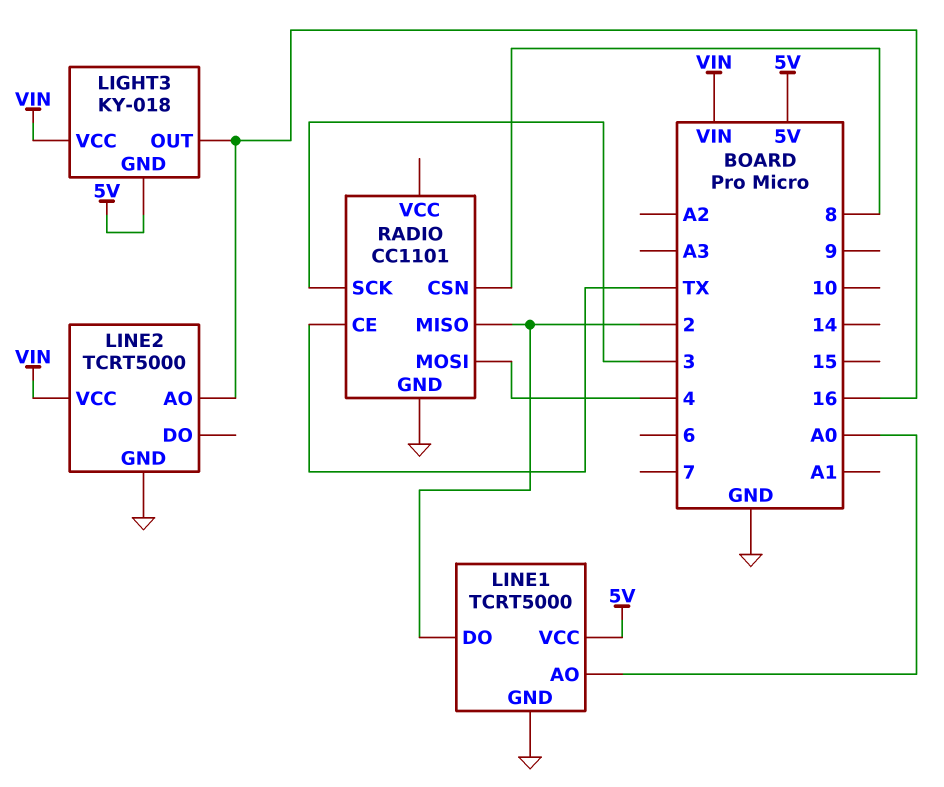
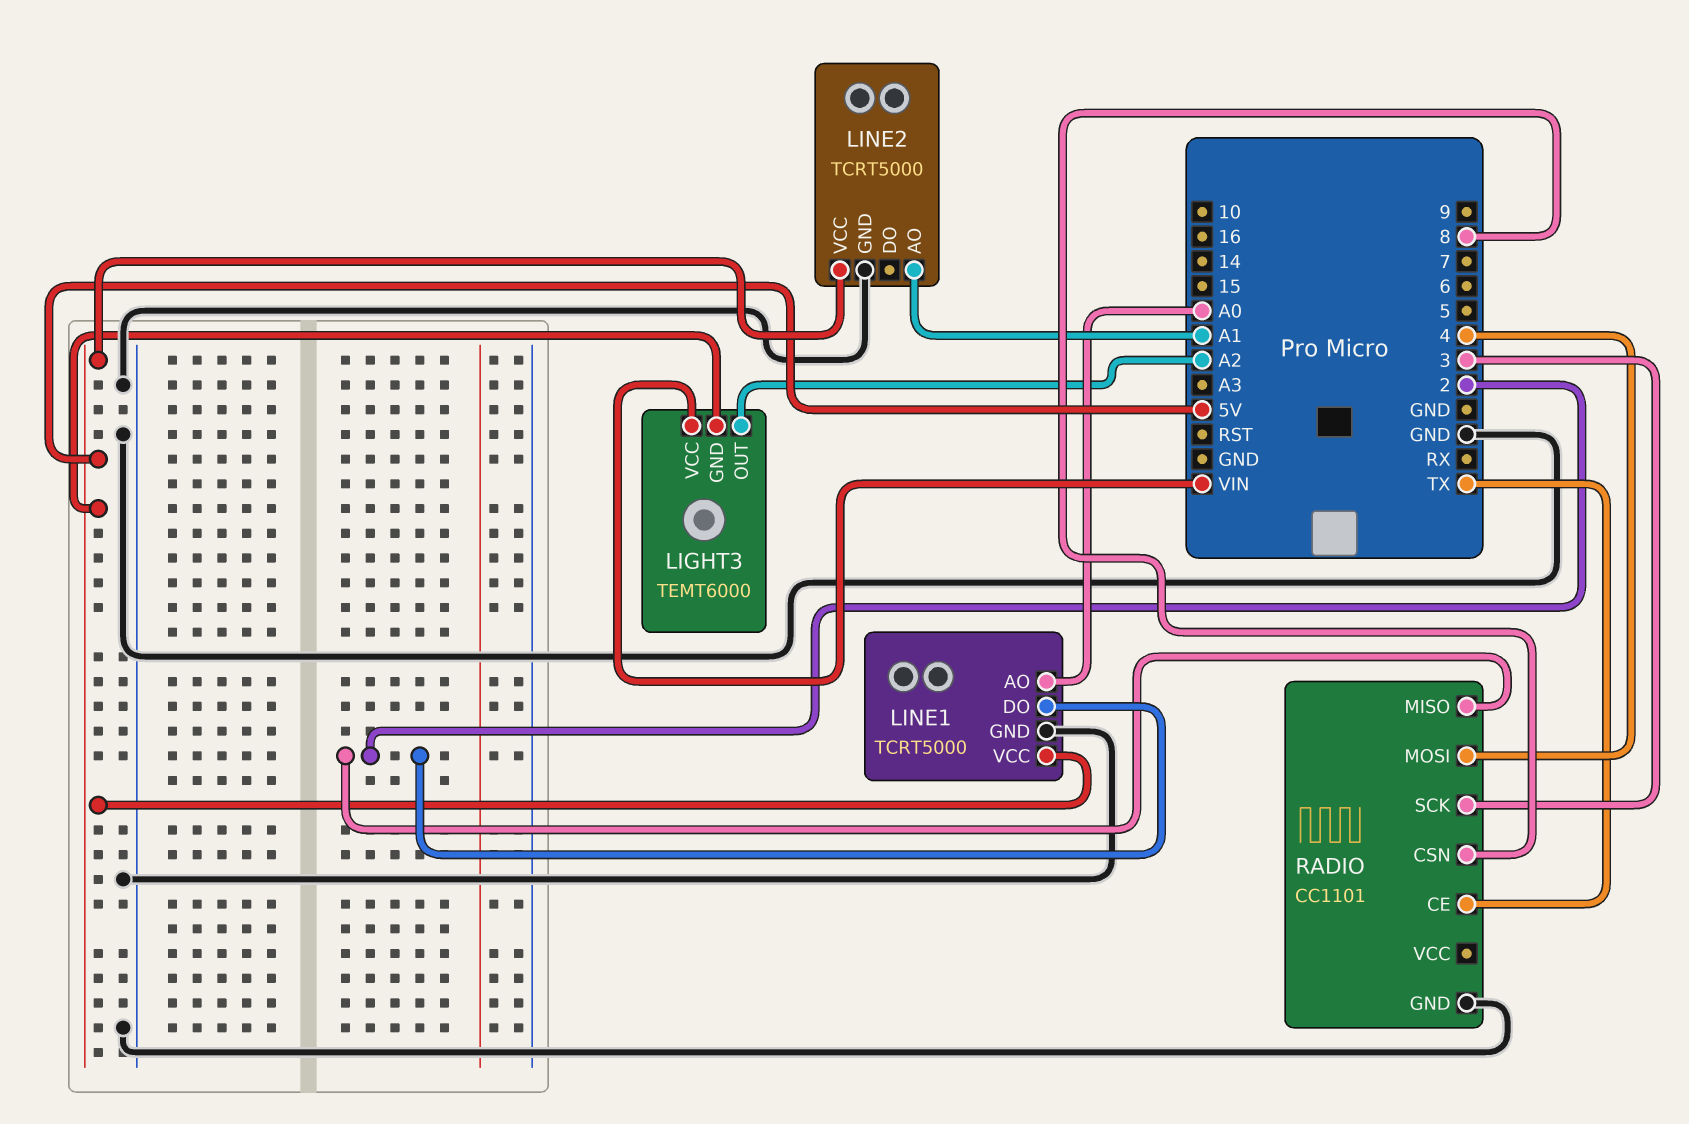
LIGHT3: KY-018 -> TEMT6000
LIGHT3 pin OUT: 16 -> A2
LINE2 pin AO: 16 -> A1
LINE2 pin VCC: VIN -> 5V

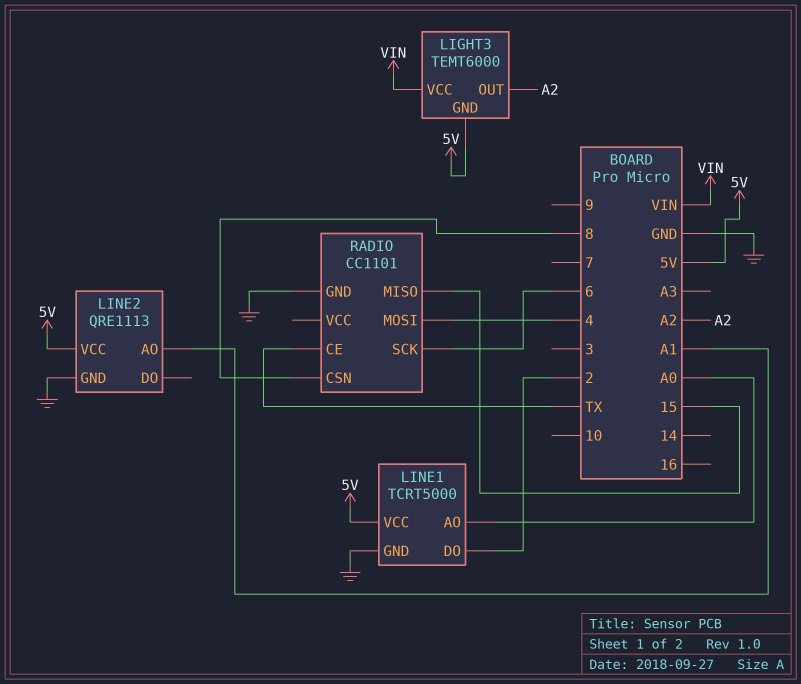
LINE2: TCRT5000 -> QRE1113
RADIO pin MISO: 2 -> 15
RADIO pin SCK: 3 -> 6

